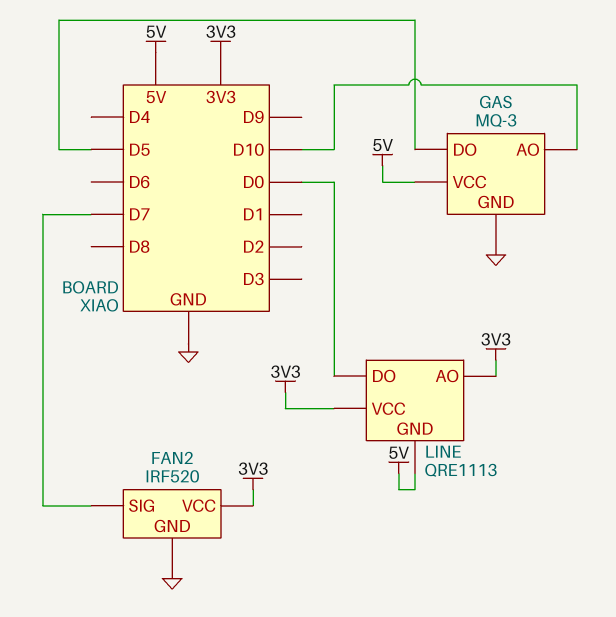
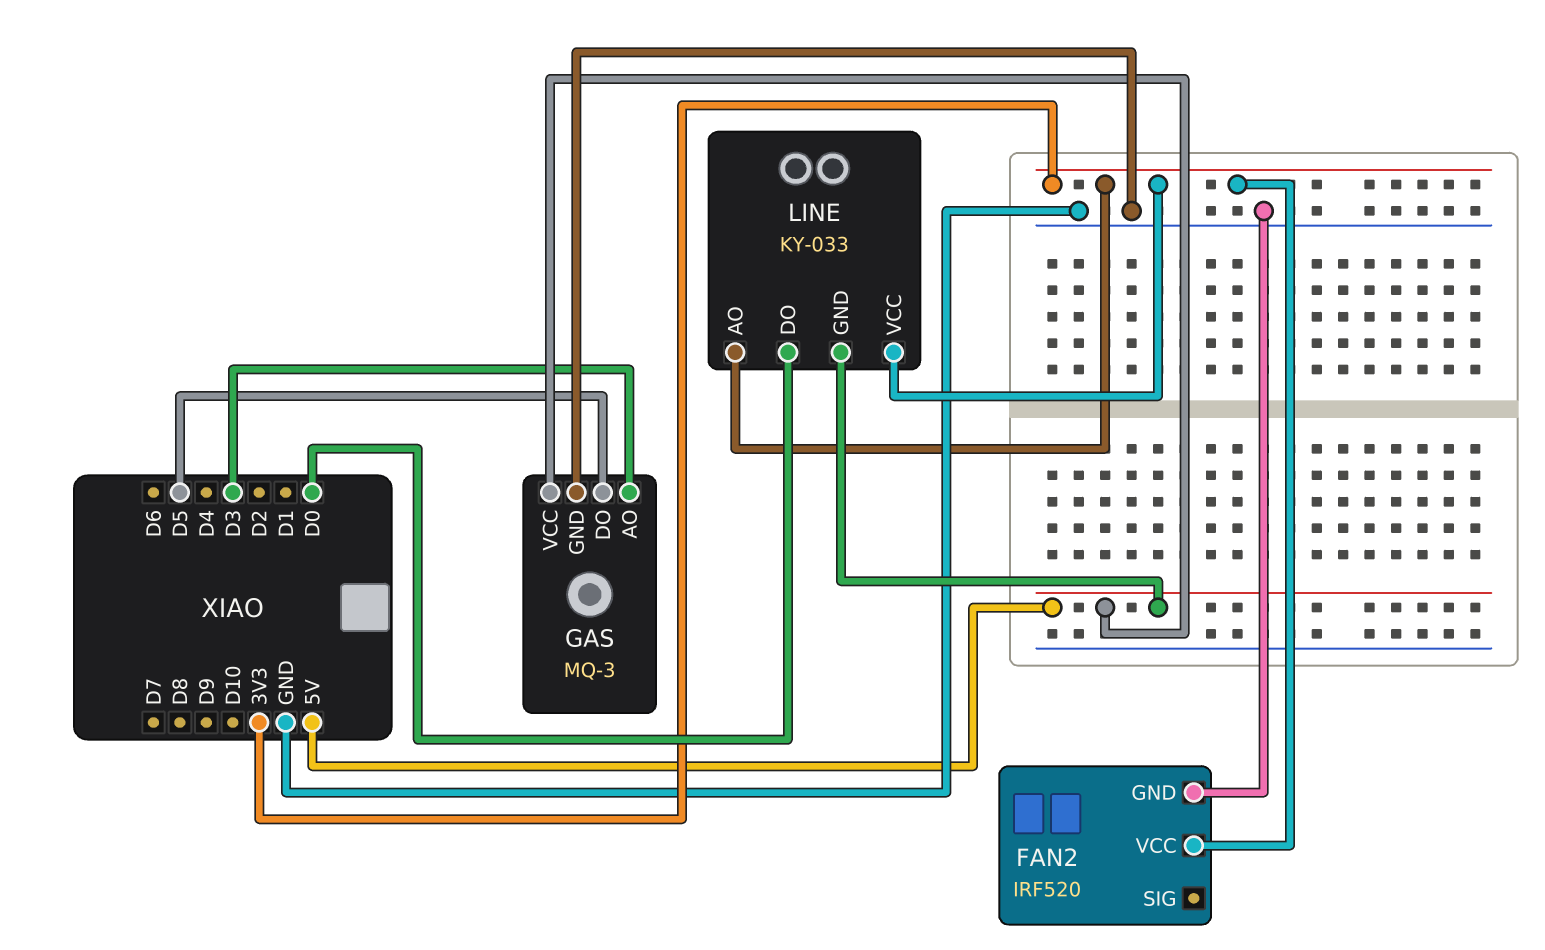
FAN2 pin SIG: D7 -> none
GAS pin AO: D10 -> D3
LINE: QRE1113 -> KY-033

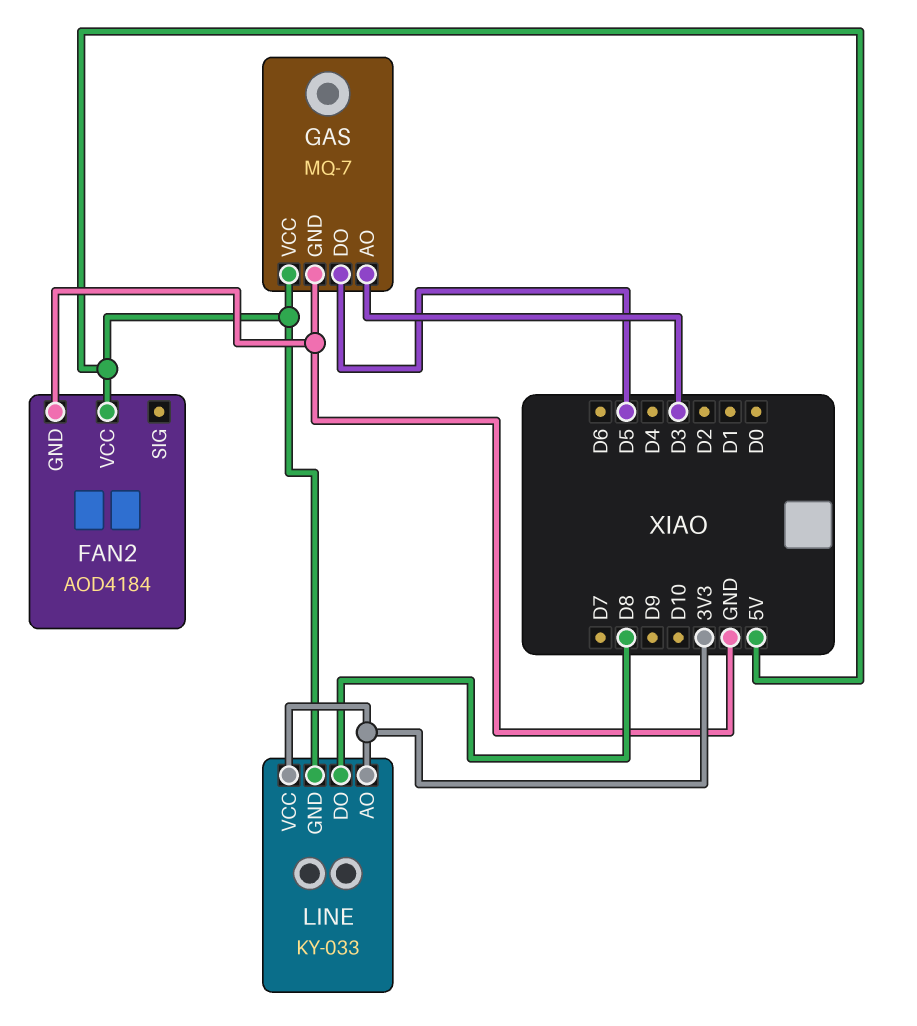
FAN2: IRF520 -> AOD4184
FAN2 pin VCC: 3V3 -> 5V
GAS: MQ-3 -> MQ-7
LINE pin DO: D0 -> D8

